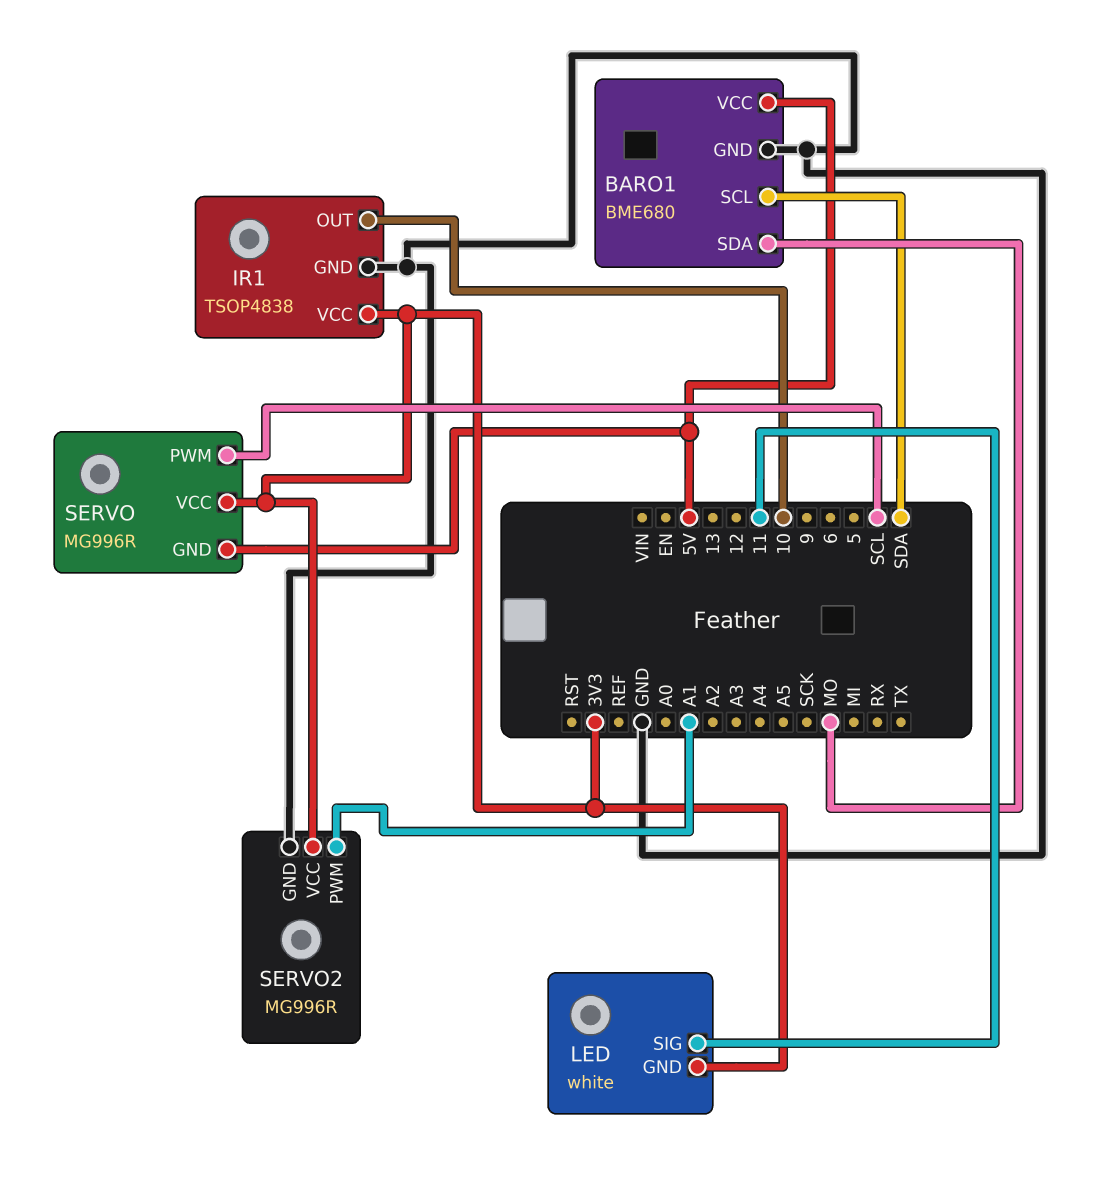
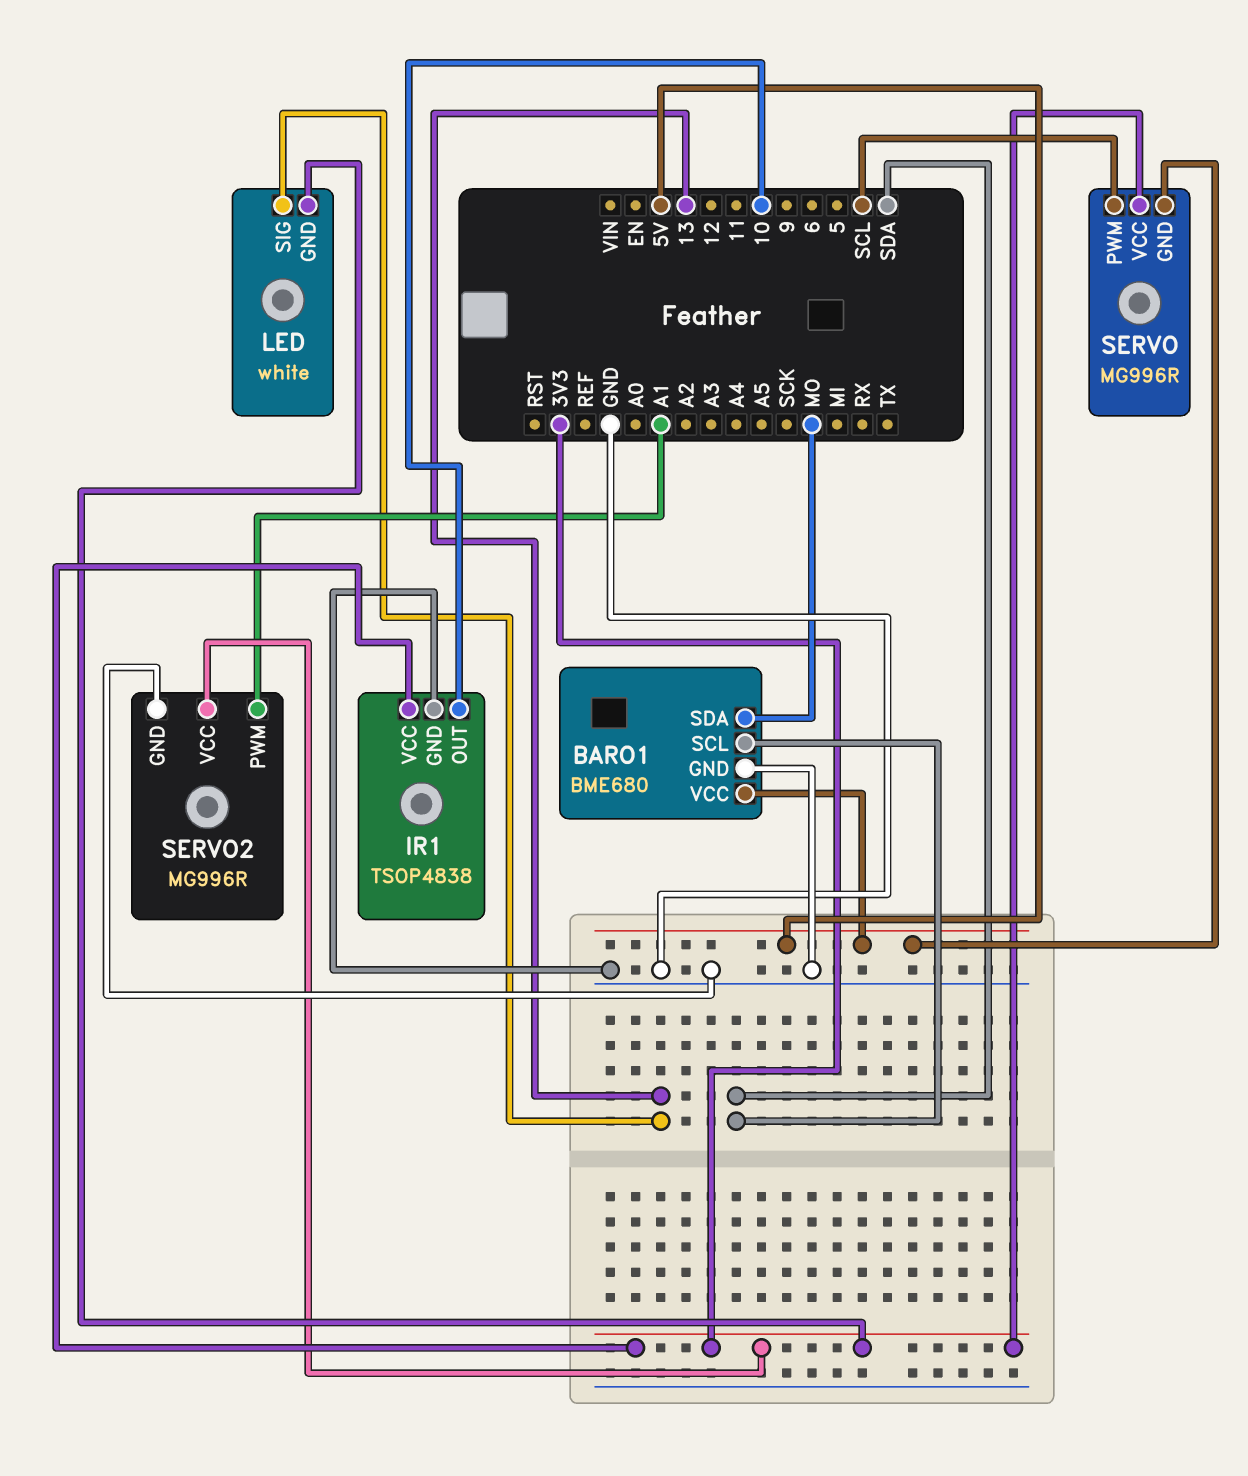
LED pin SIG: 11 -> 13

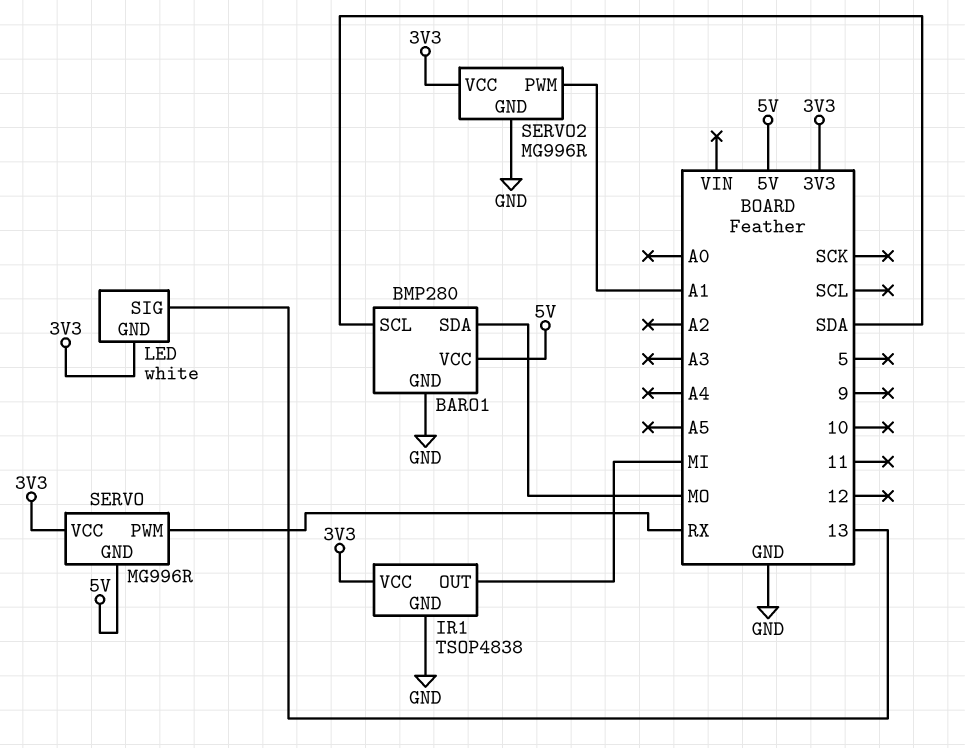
BARO1: BME680 -> BMP280
IR1 pin OUT: 10 -> MI
SERVO pin PWM: SCL -> RX

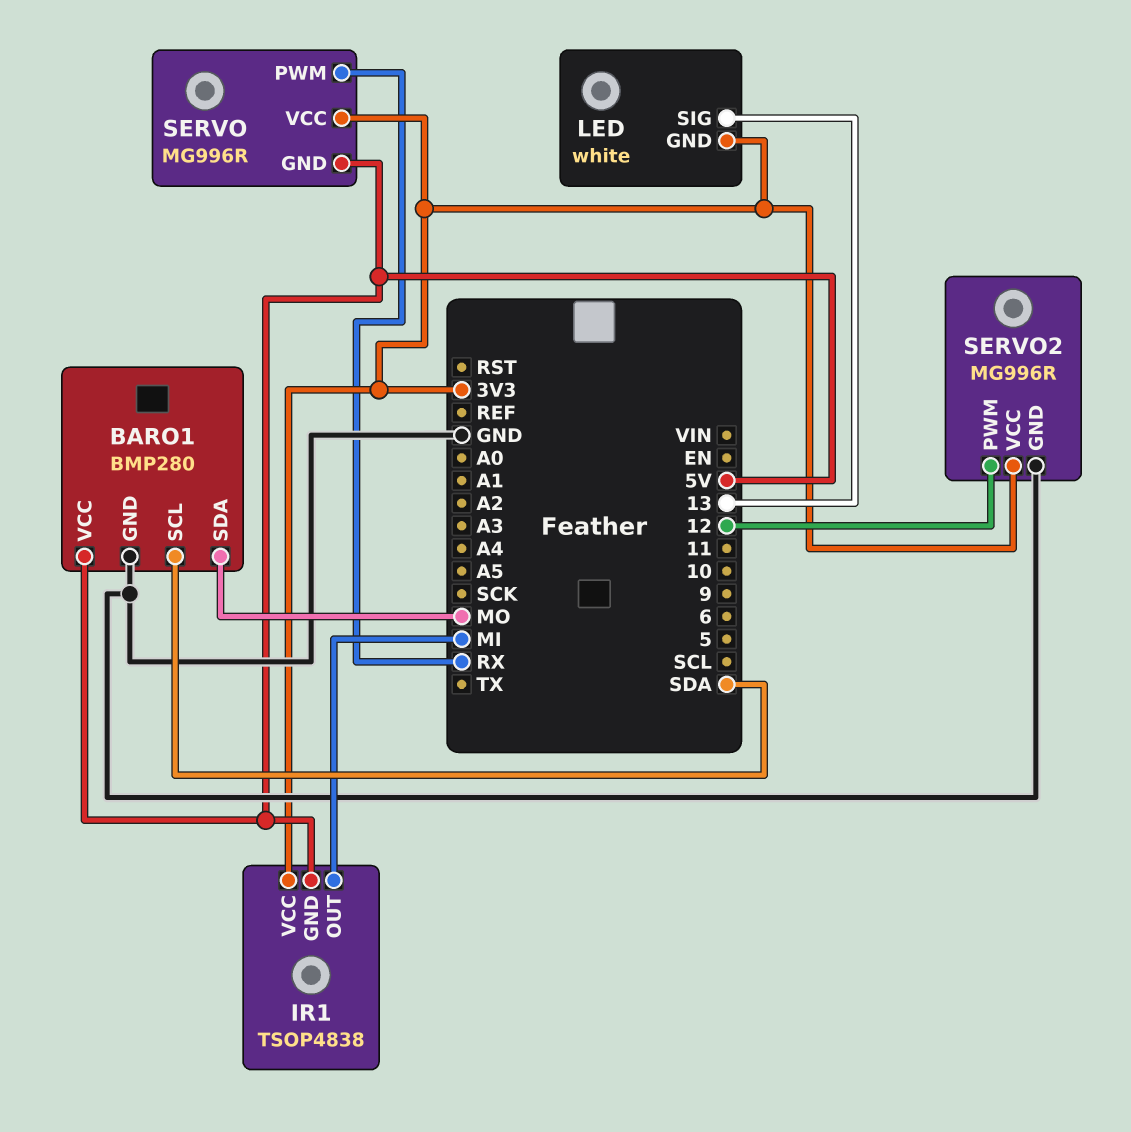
IR1 pin GND: GND -> 5V
SERVO2 pin PWM: A1 -> 12

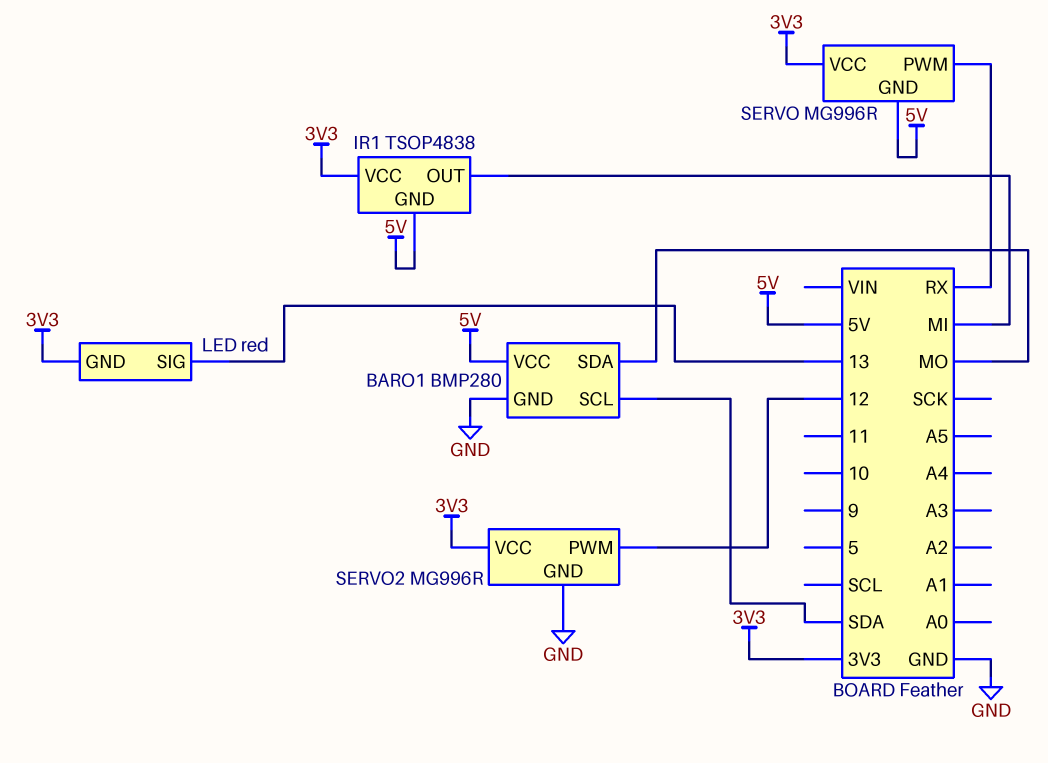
LED: white -> red

